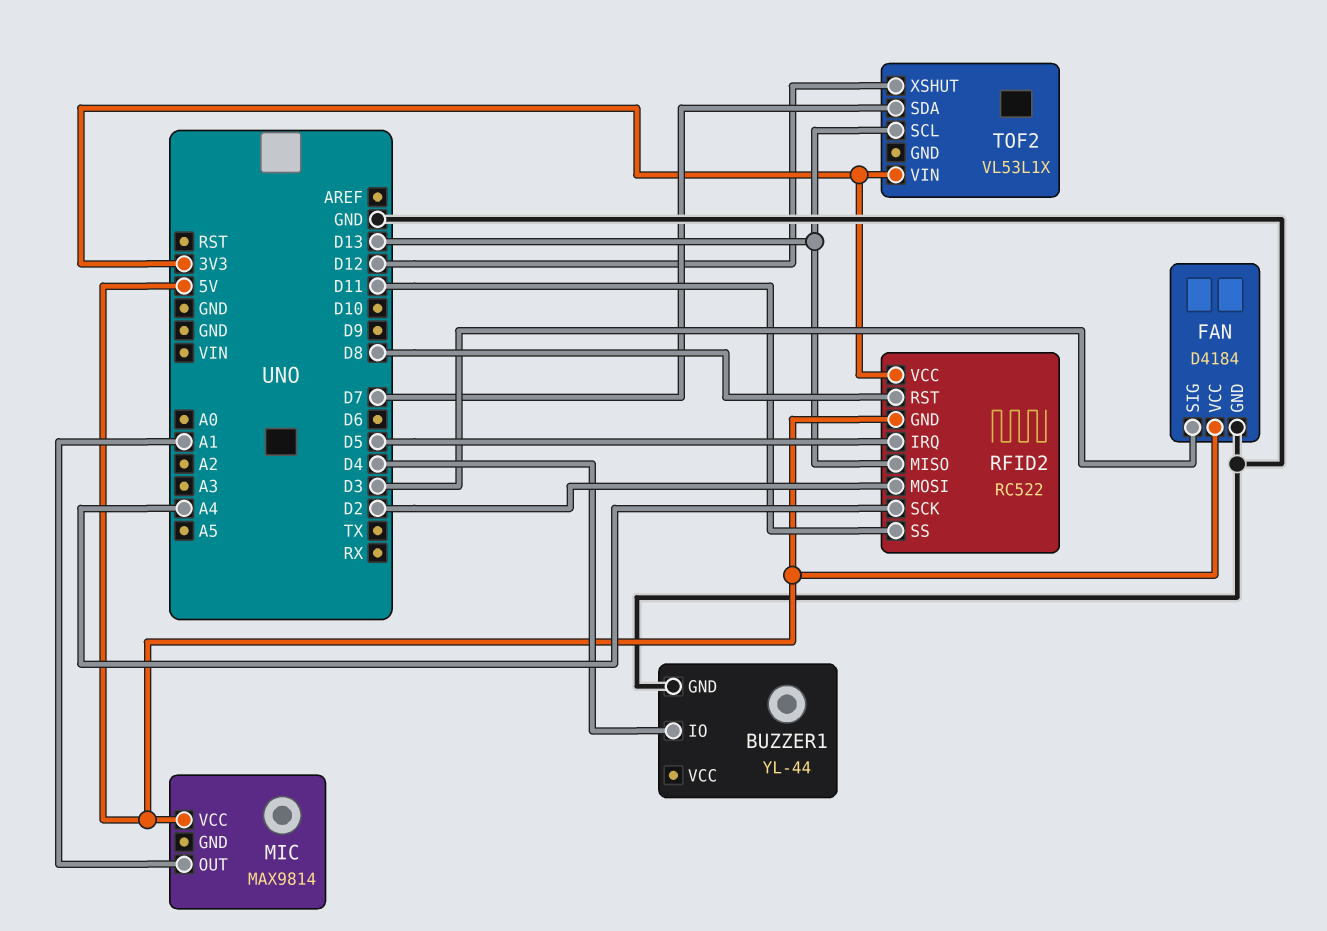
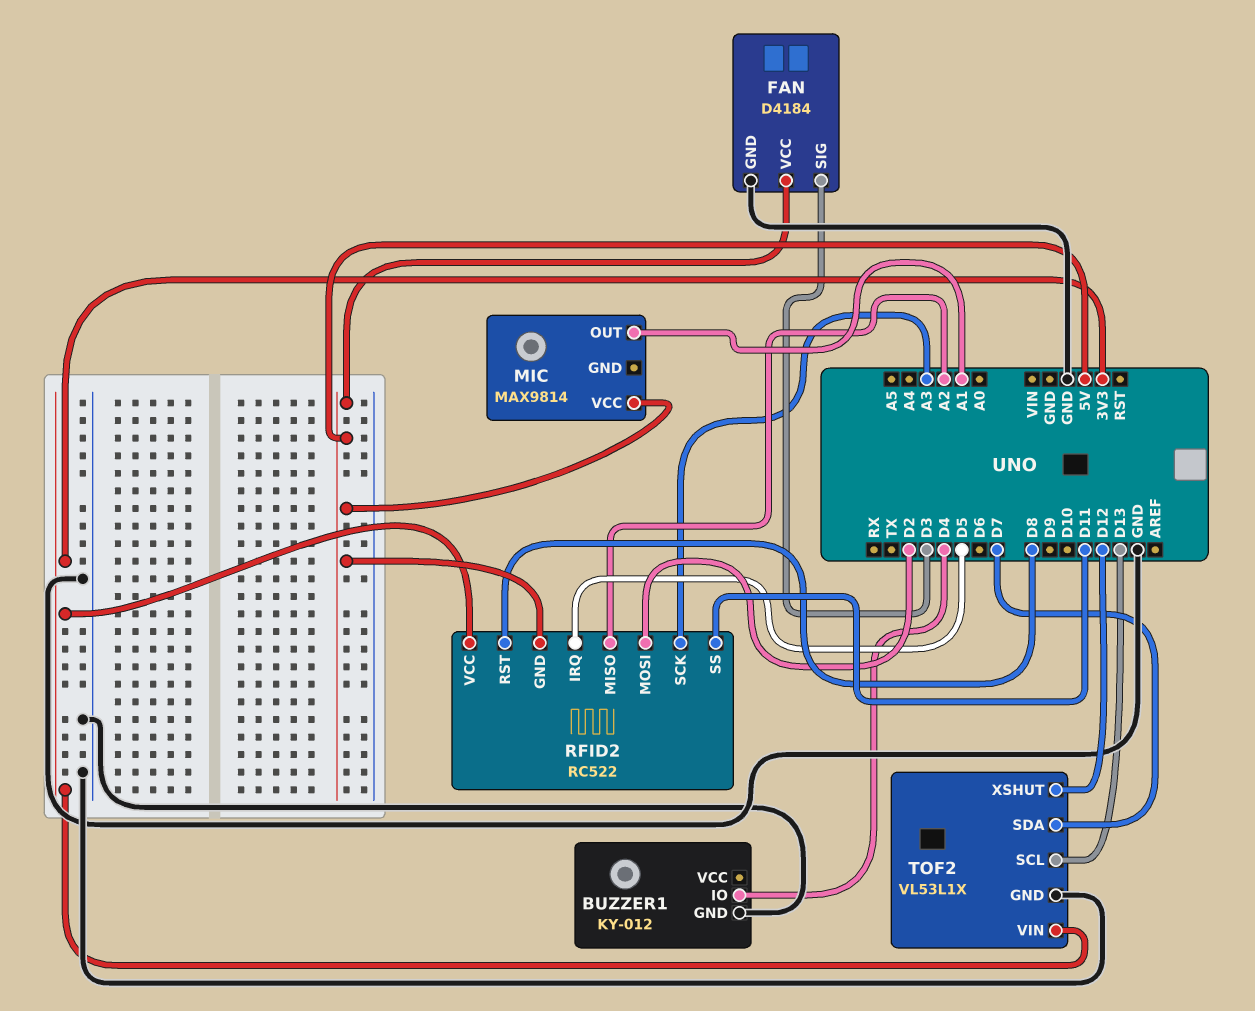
BUZZER1: YL-44 -> KY-012
RFID2 pin MISO: D13 -> A2
RFID2 pin SCK: A4 -> A3
TOF2 pin GND: none -> GND

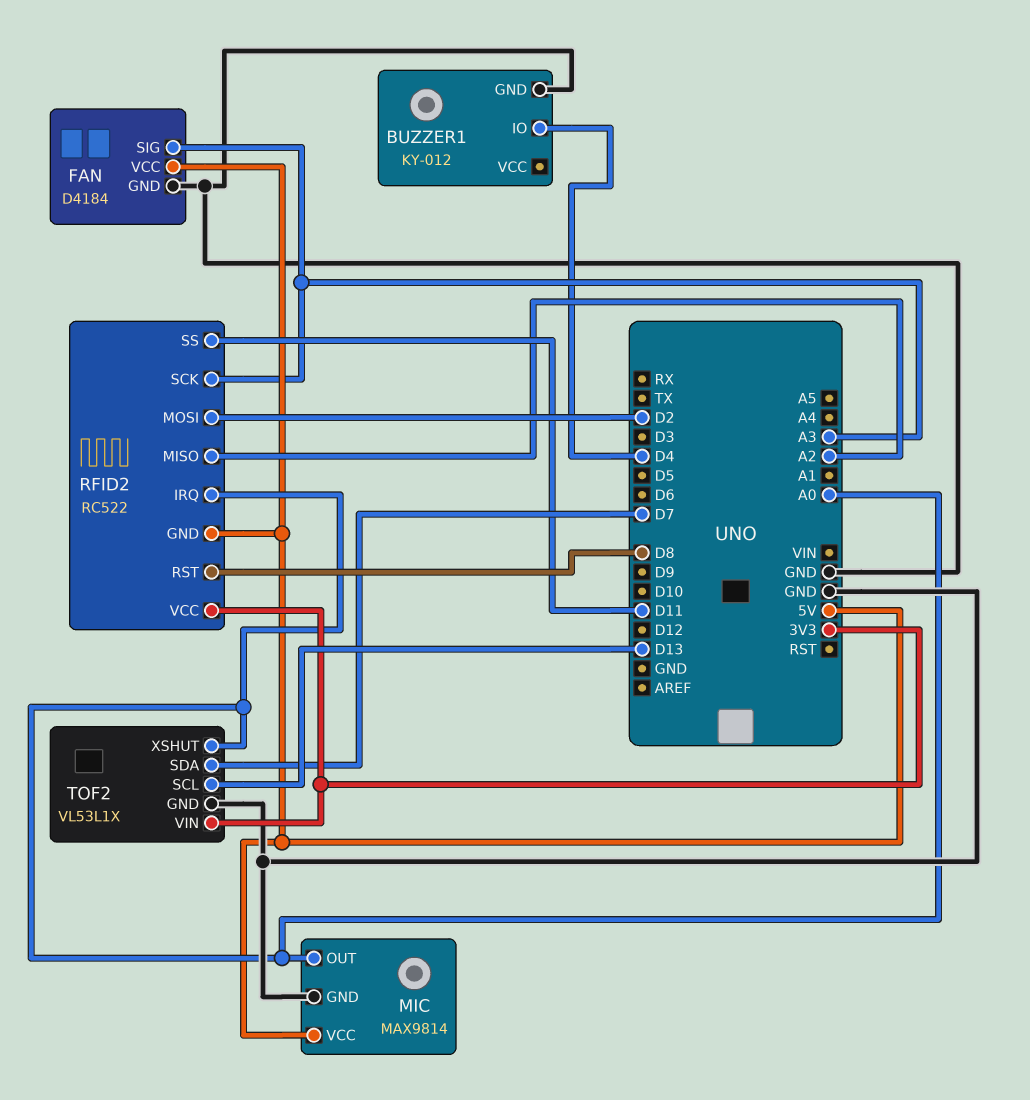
FAN pin SIG: D3 -> A3
MIC pin GND: none -> GND
MIC pin OUT: A1 -> A0
RFID2 pin IRQ: D5 -> A0
TOF2 pin XSHUT: D12 -> A0

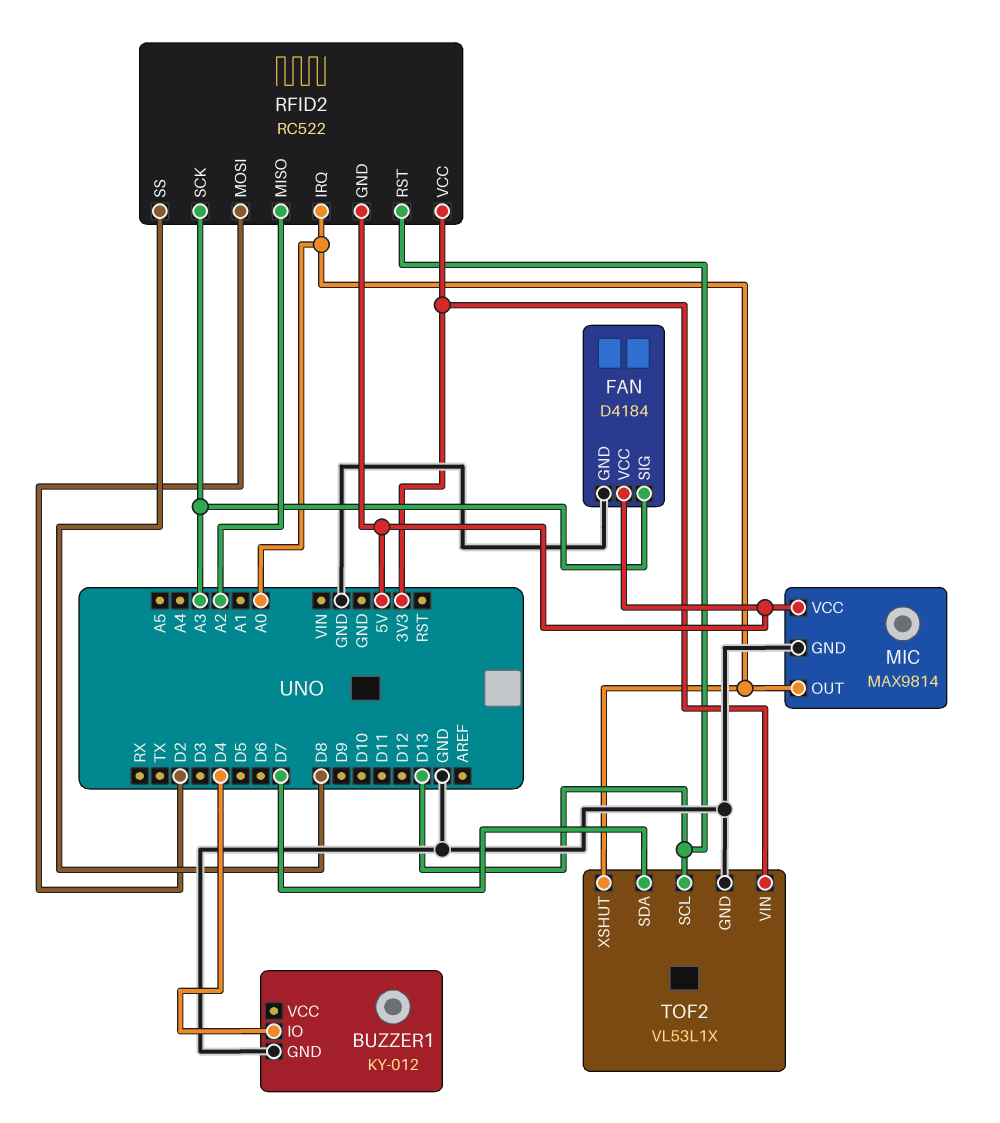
RFID2 pin RST: D8 -> D13
RFID2 pin SS: D11 -> D8

